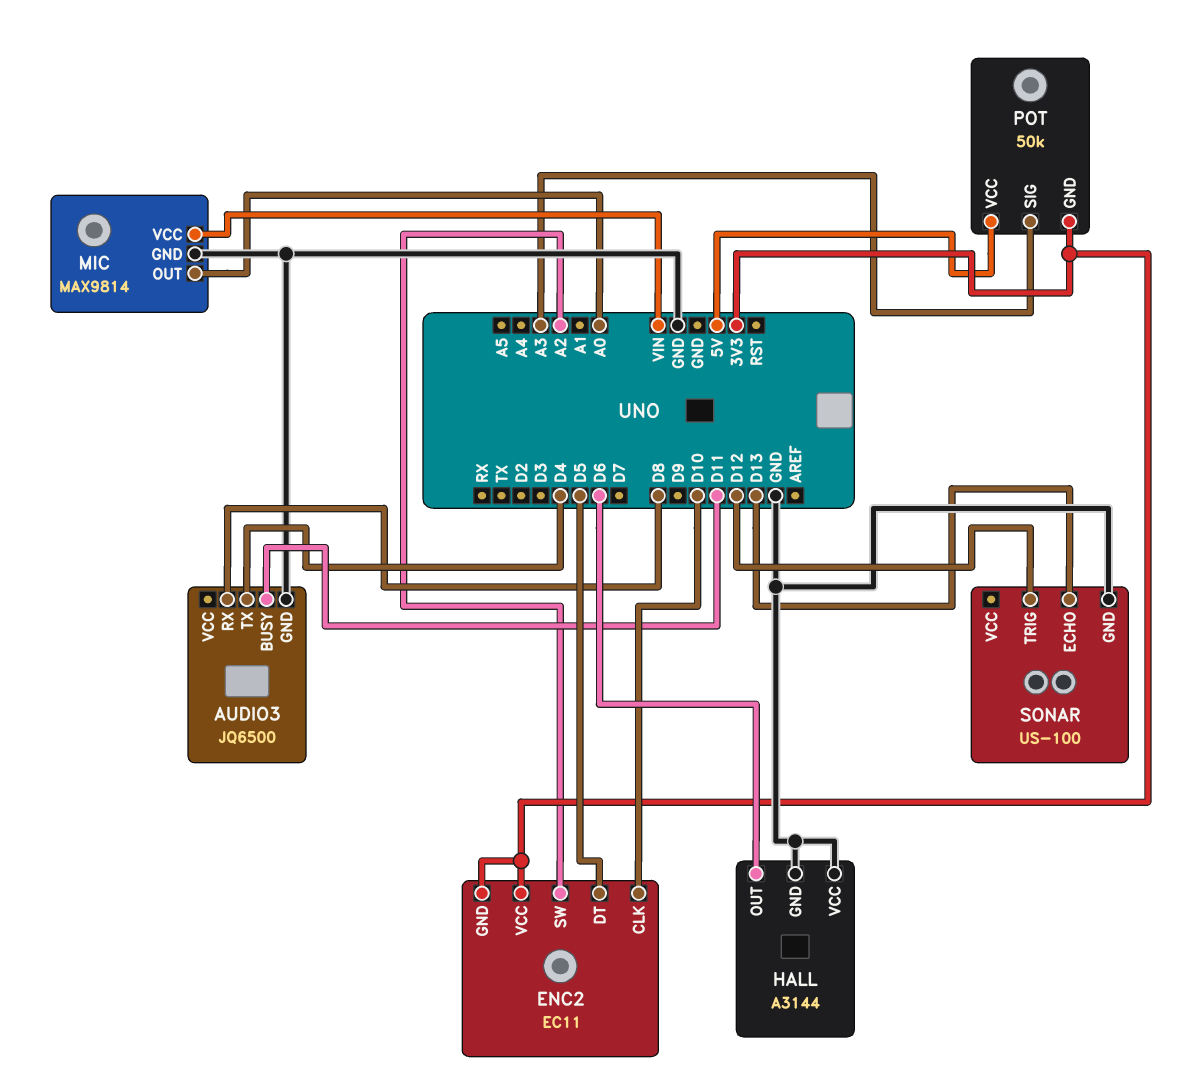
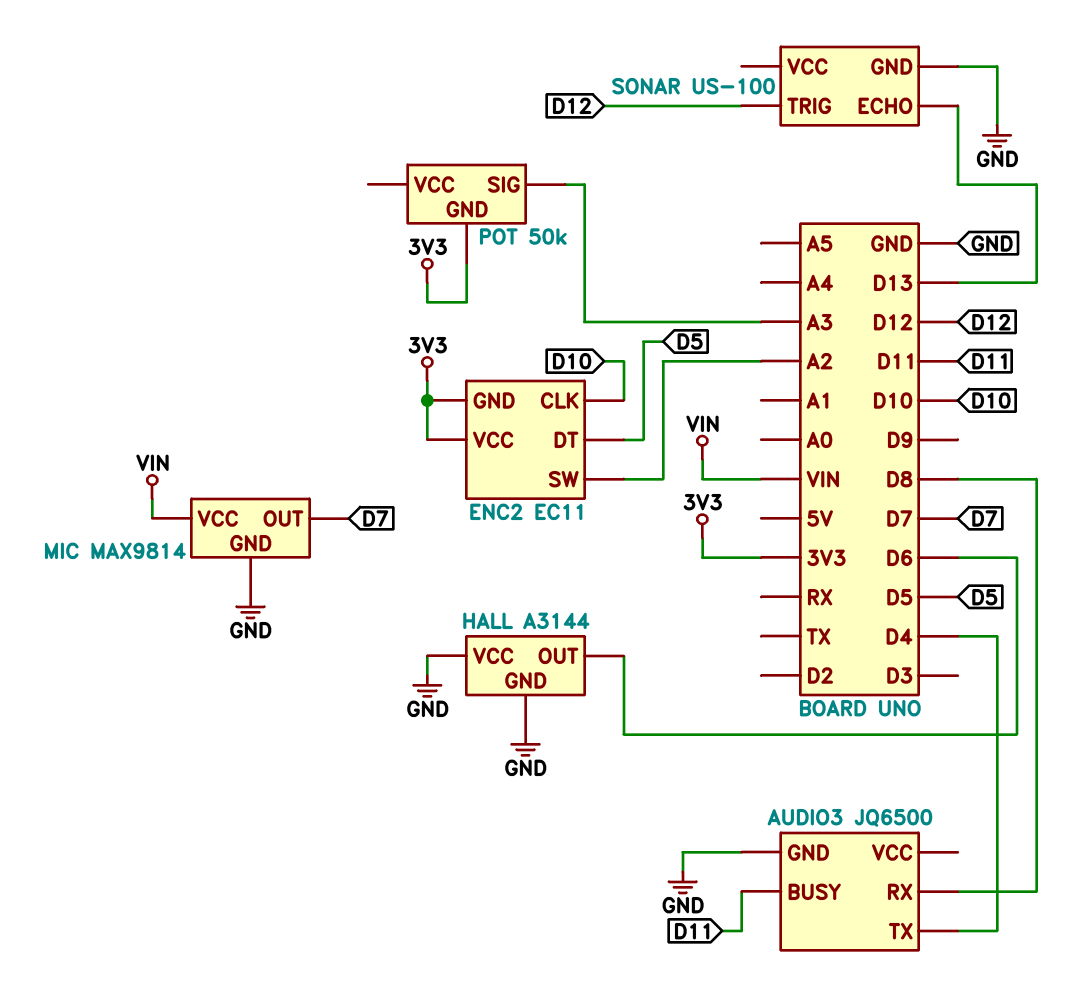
MIC pin OUT: A0 -> D7
POT pin VCC: 5V -> none

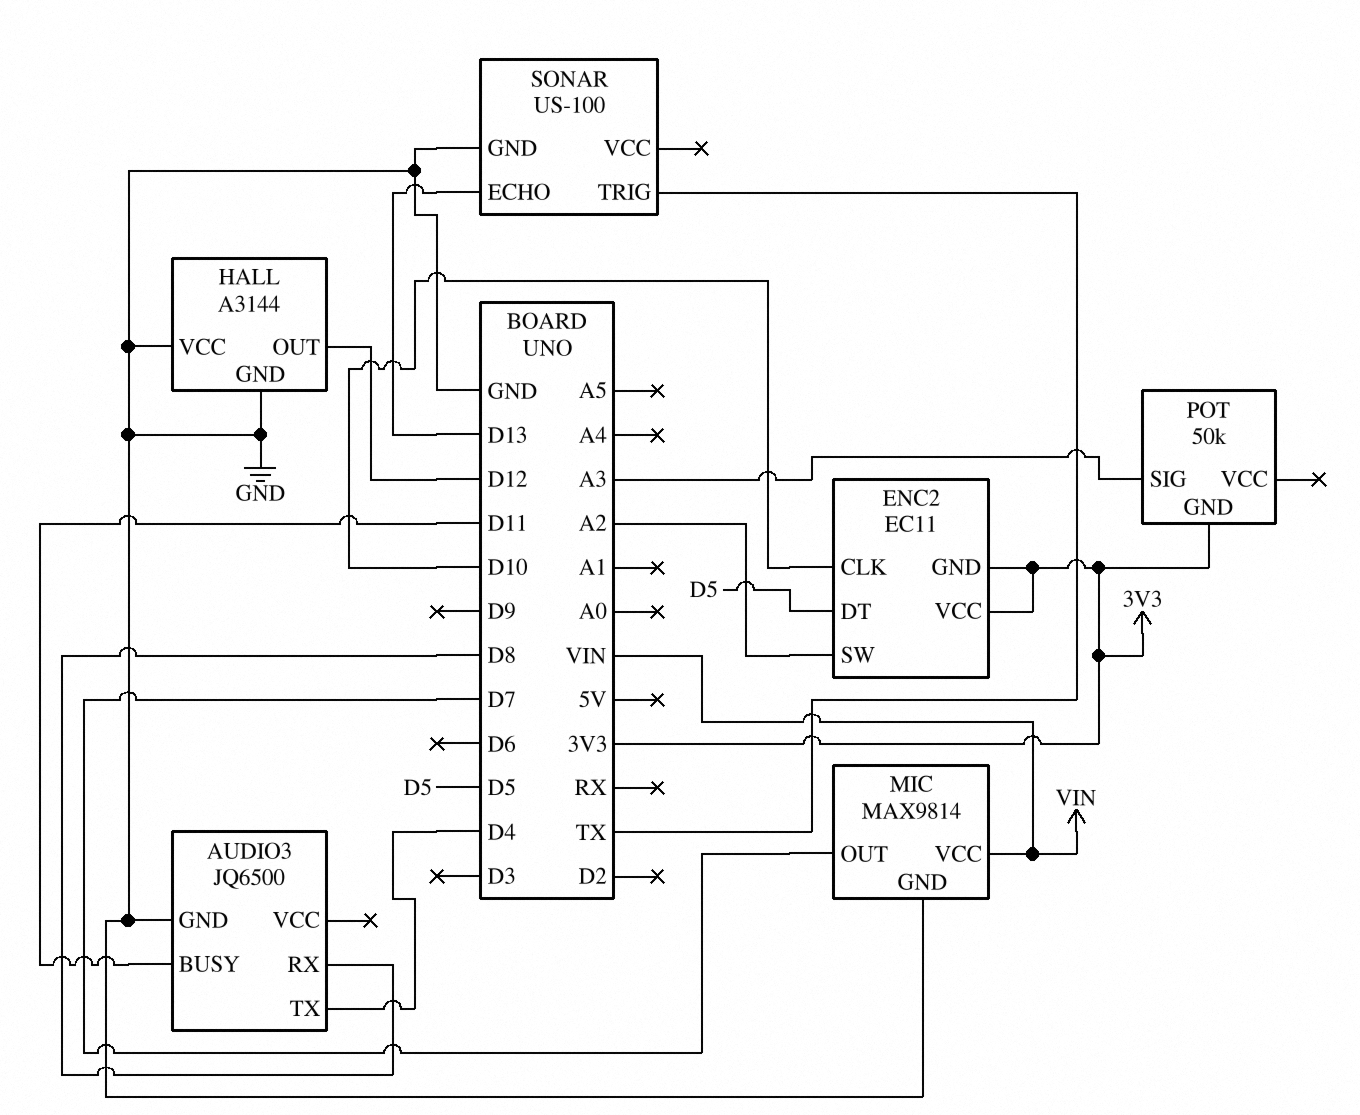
HALL pin OUT: D6 -> D12
SONAR pin TRIG: D12 -> TX

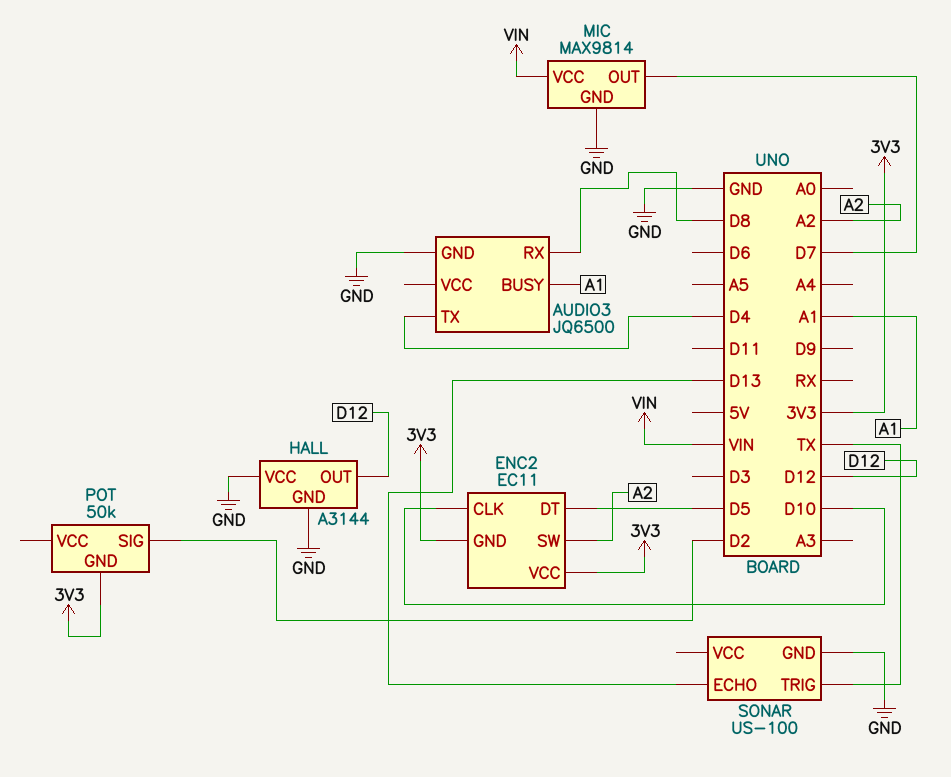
AUDIO3 pin BUSY: D11 -> A1
POT pin SIG: A3 -> D2

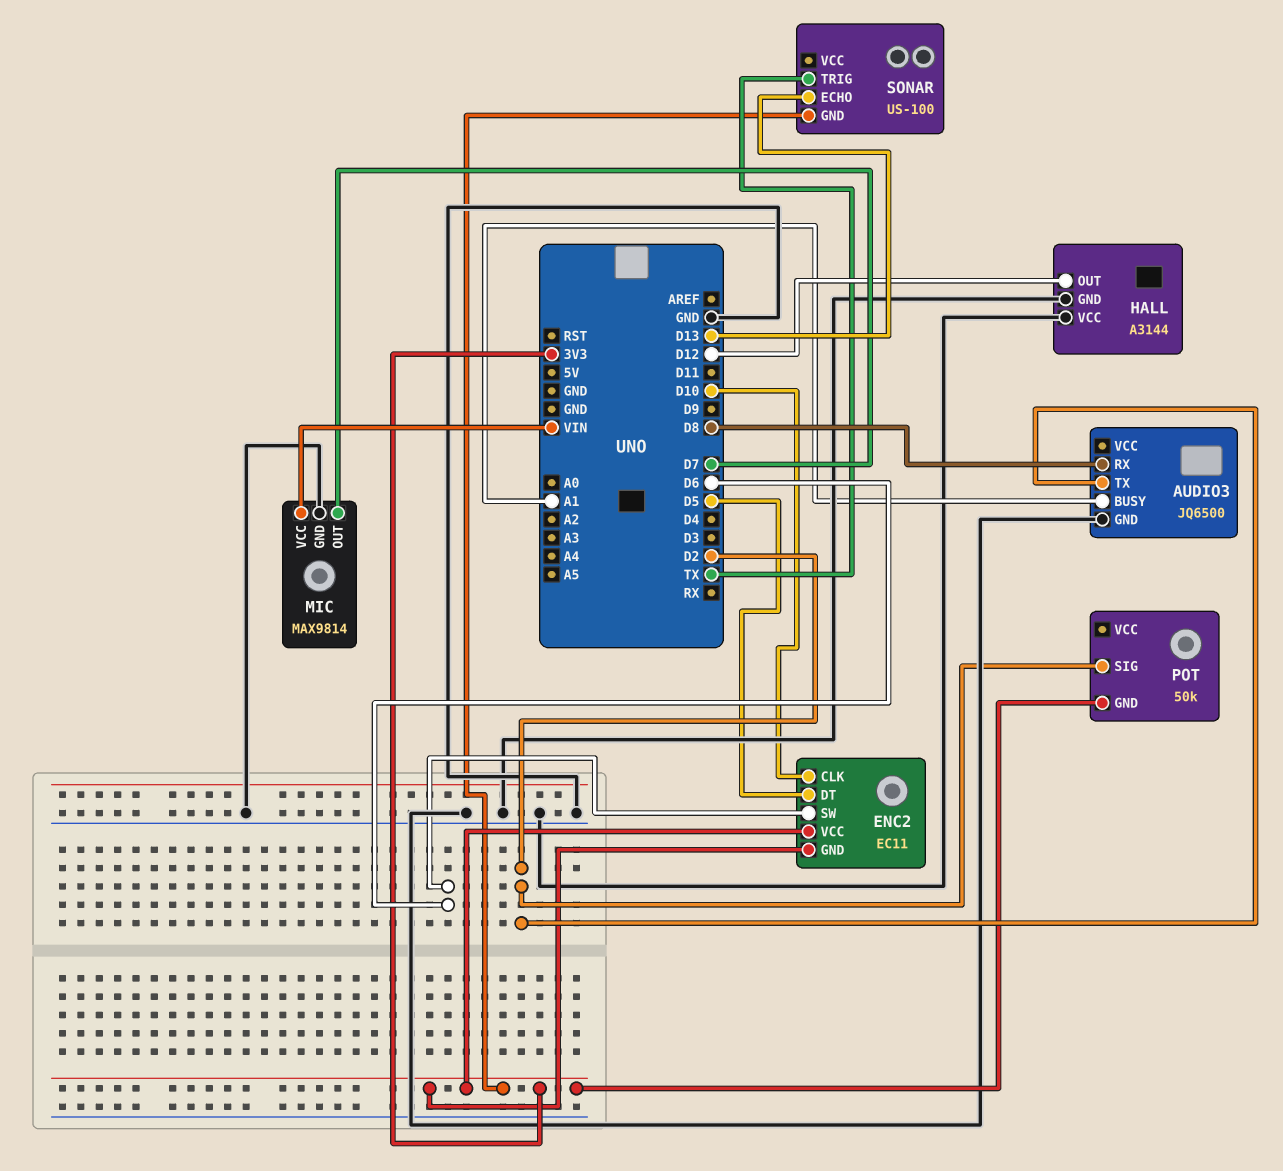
AUDIO3 pin TX: D4 -> D2
ENC2 pin SW: A2 -> D6
SONAR pin GND: GND -> 3V3

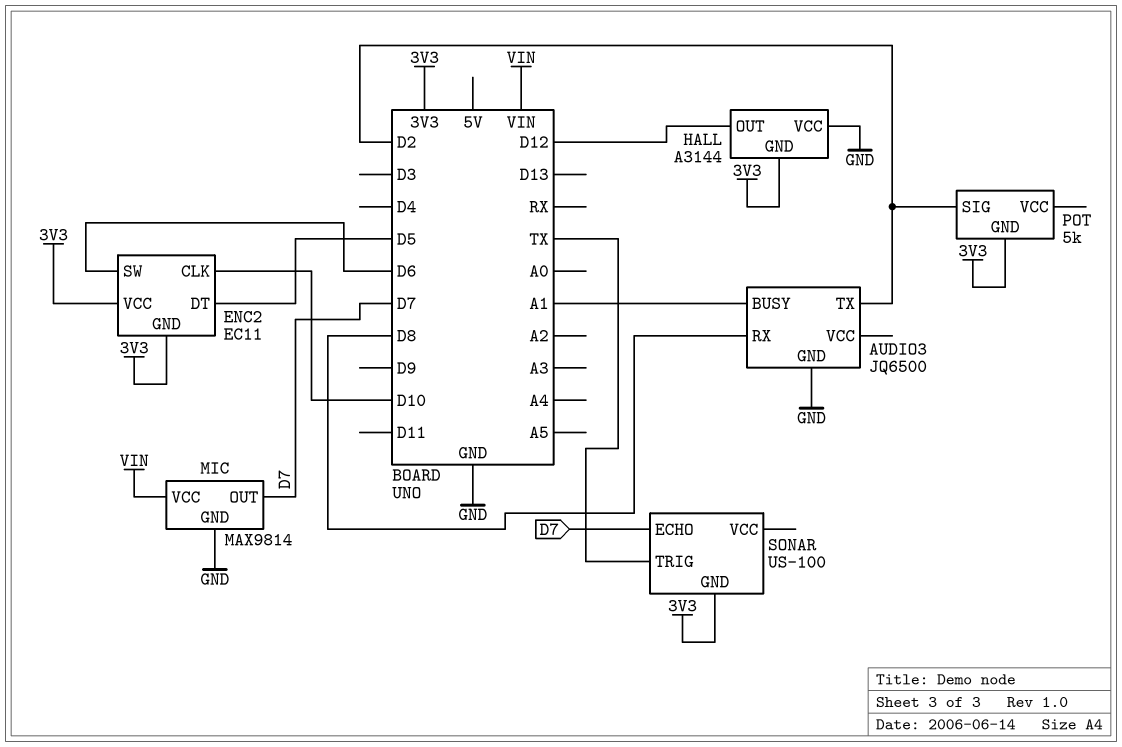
HALL pin GND: GND -> 3V3
POT: 50k -> 5k
SONAR pin ECHO: D13 -> D7

